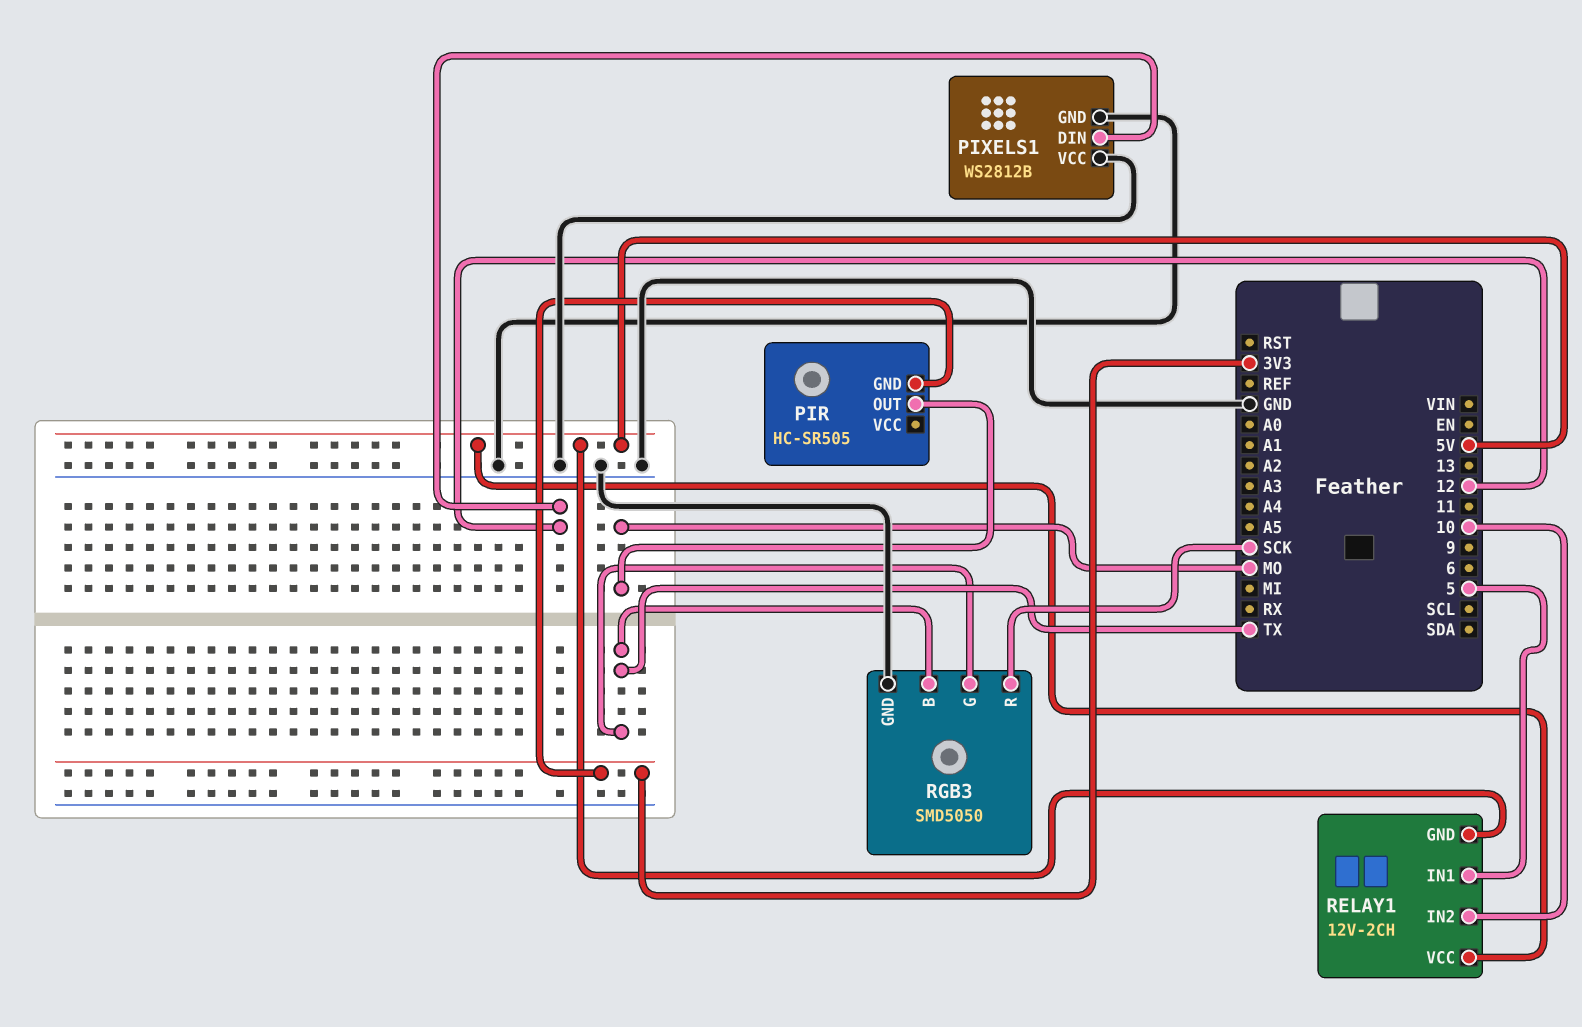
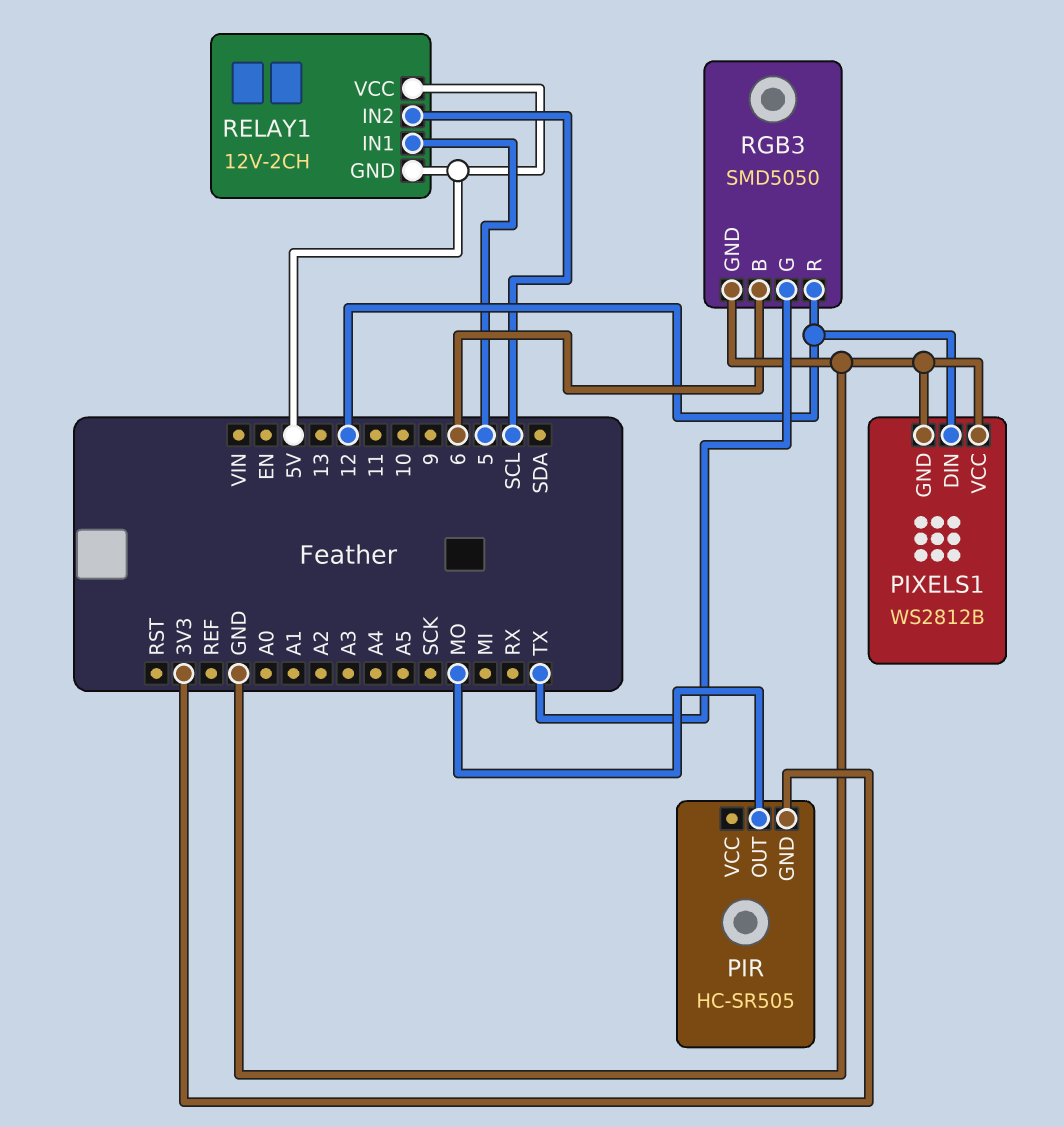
RELAY1 pin IN2: 10 -> SCL
RGB3 pin B: TX -> 6
RGB3 pin R: SCK -> 12

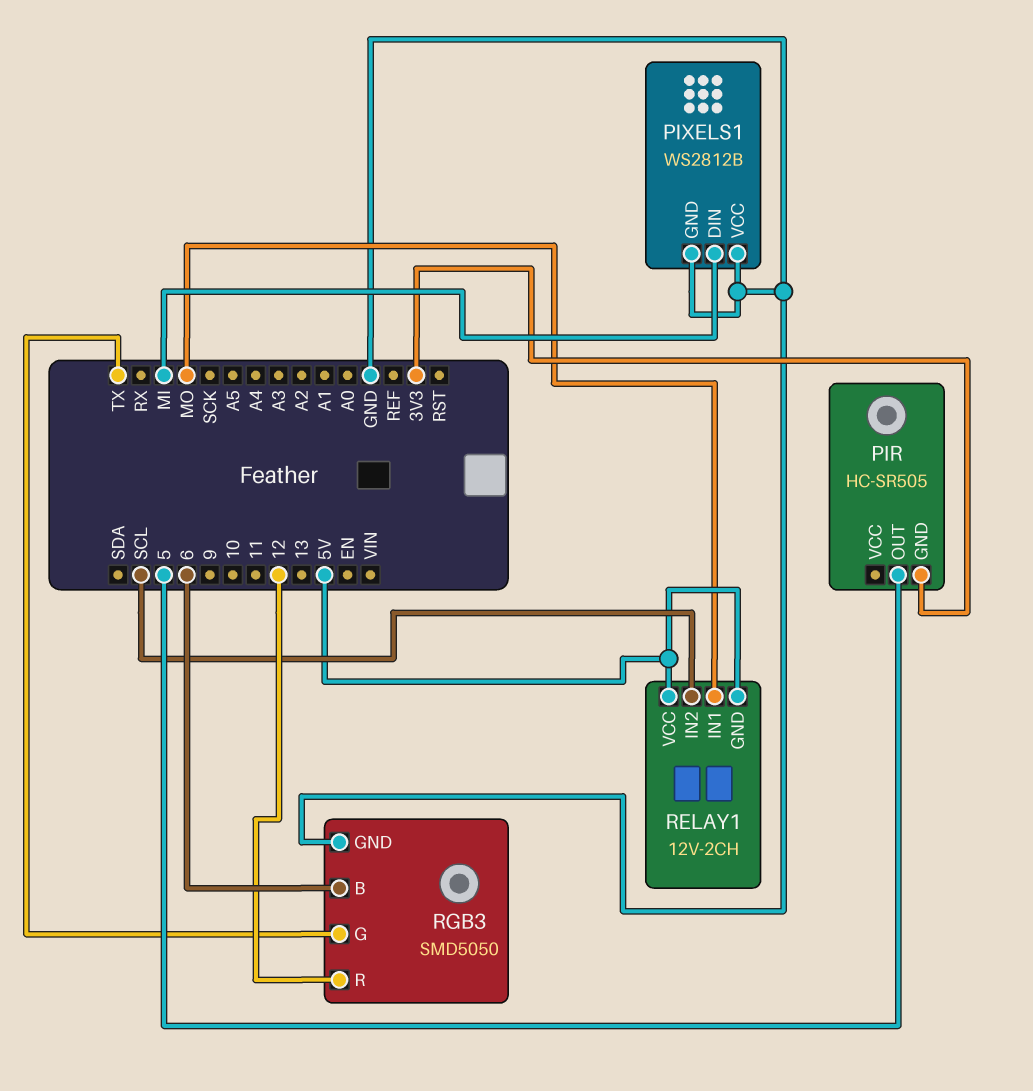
PIR pin OUT: MO -> 5
PIXELS1 pin DIN: 12 -> MI
RELAY1 pin IN1: 5 -> MO

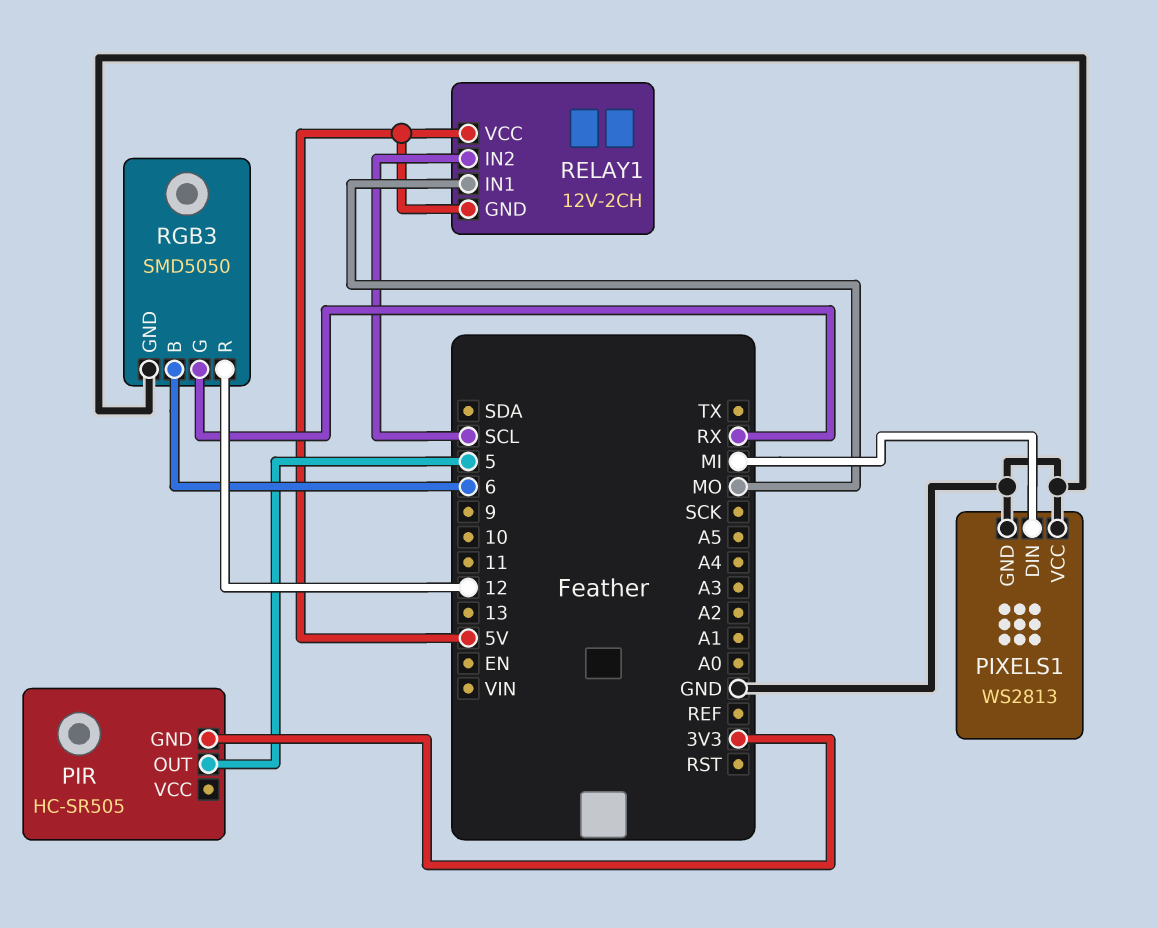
PIXELS1: WS2812B -> WS2813
RGB3 pin G: TX -> RX

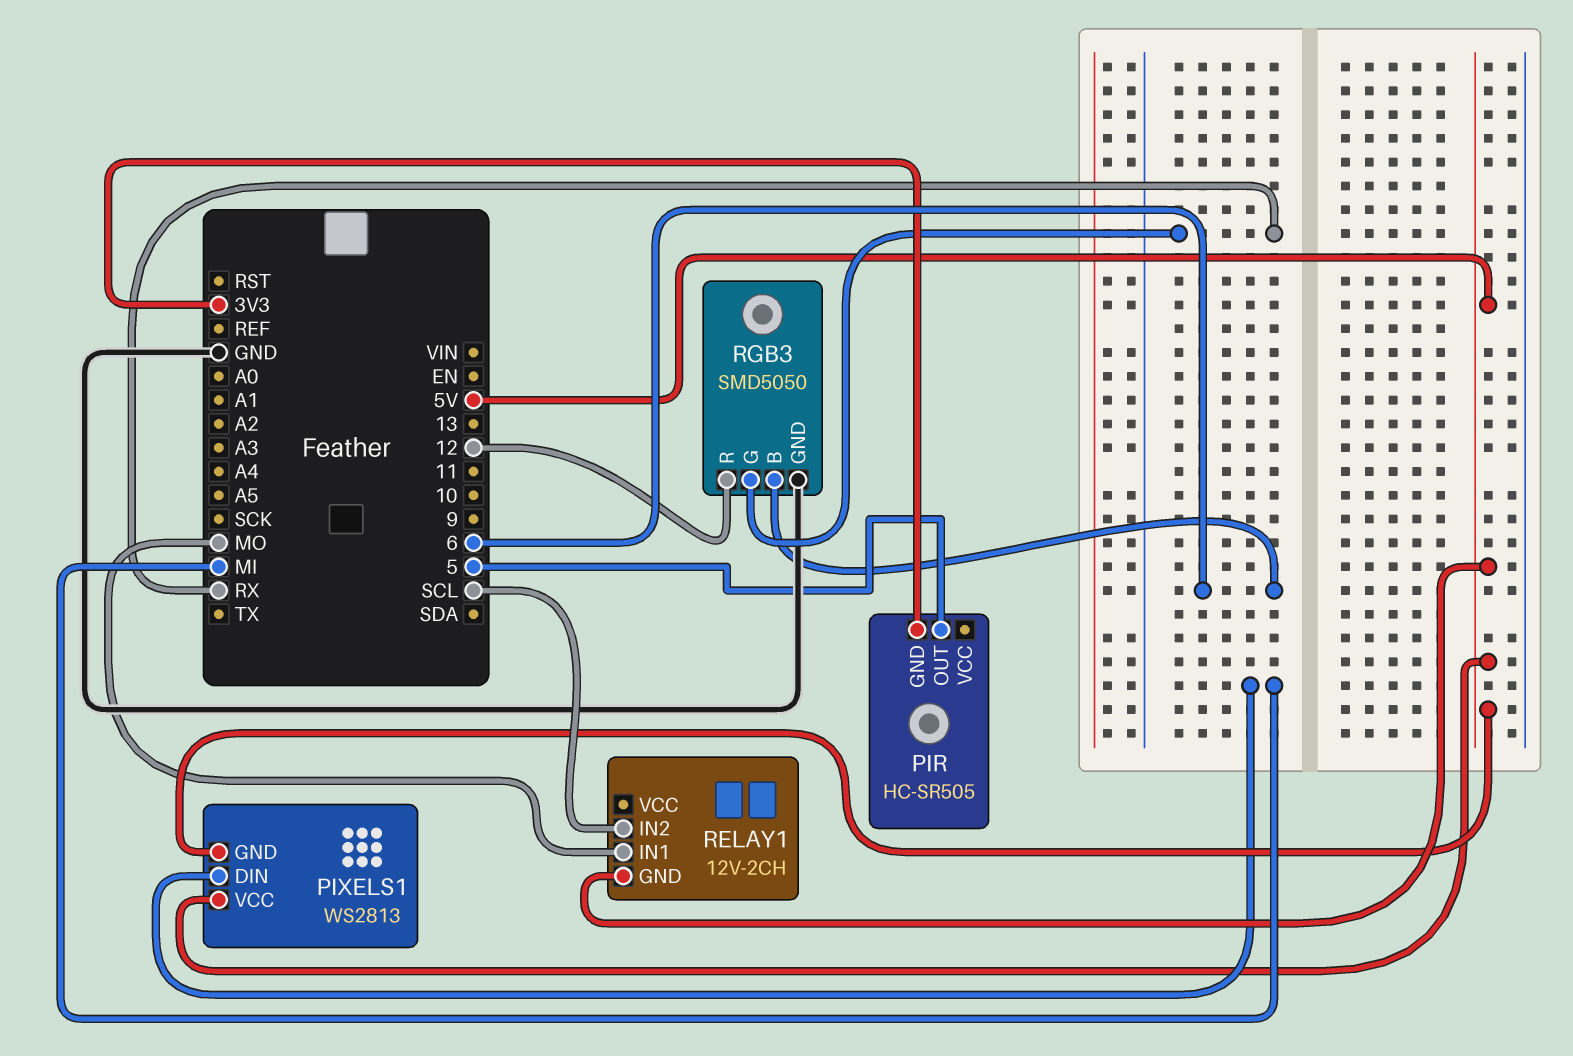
PIXELS1 pin GND: GND -> 5V
PIXELS1 pin VCC: GND -> 5V
RELAY1 pin VCC: 5V -> none

